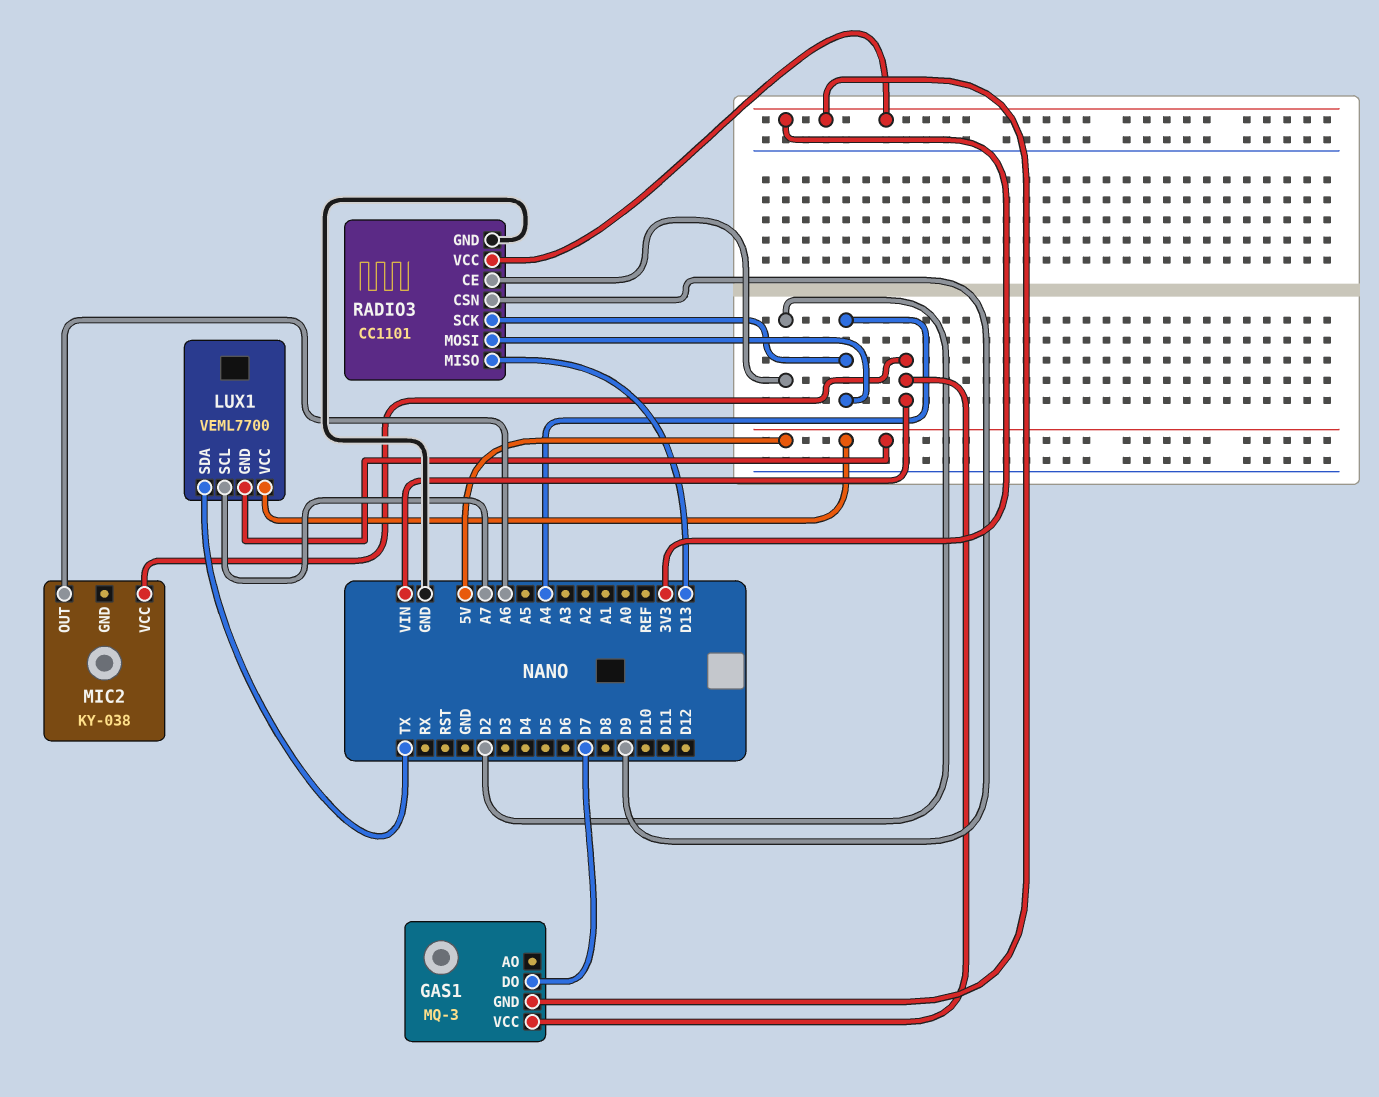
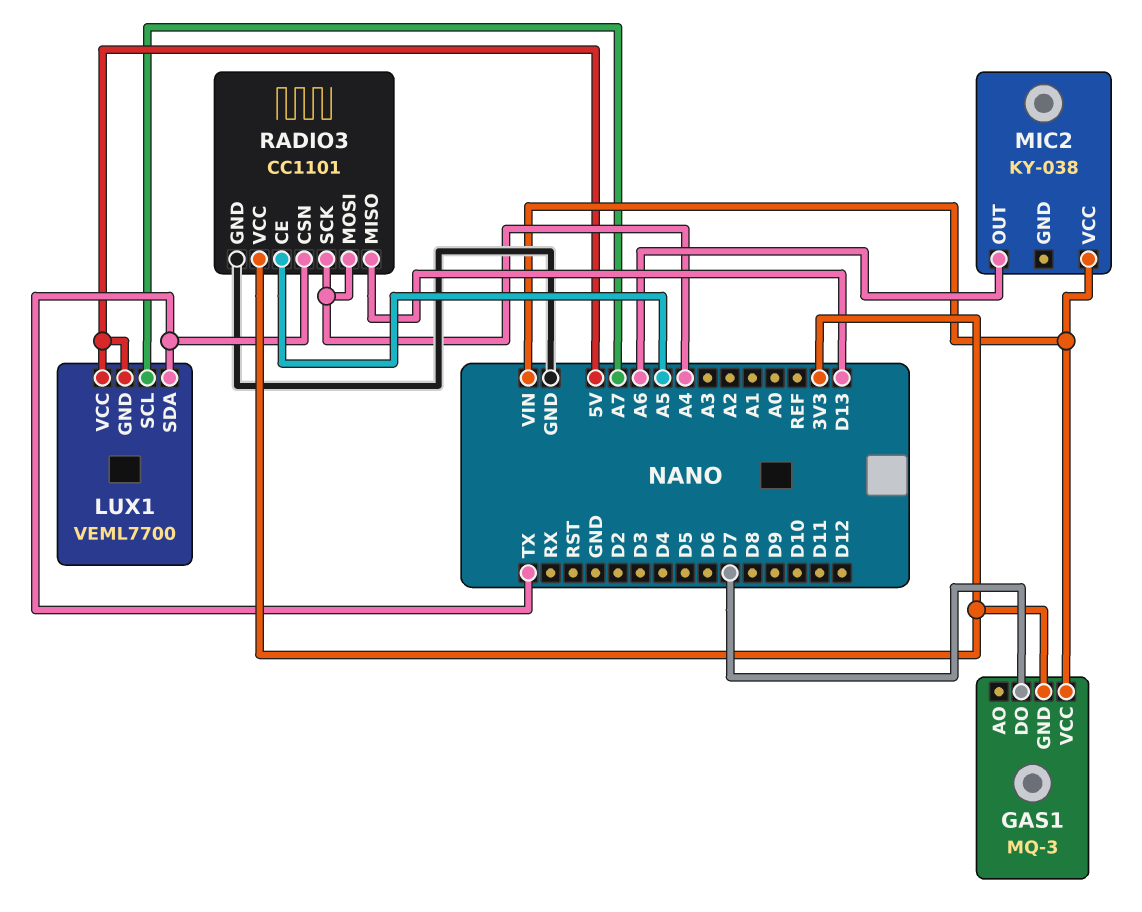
RADIO3 pin CE: D2 -> A5
RADIO3 pin CSN: D9 -> TX

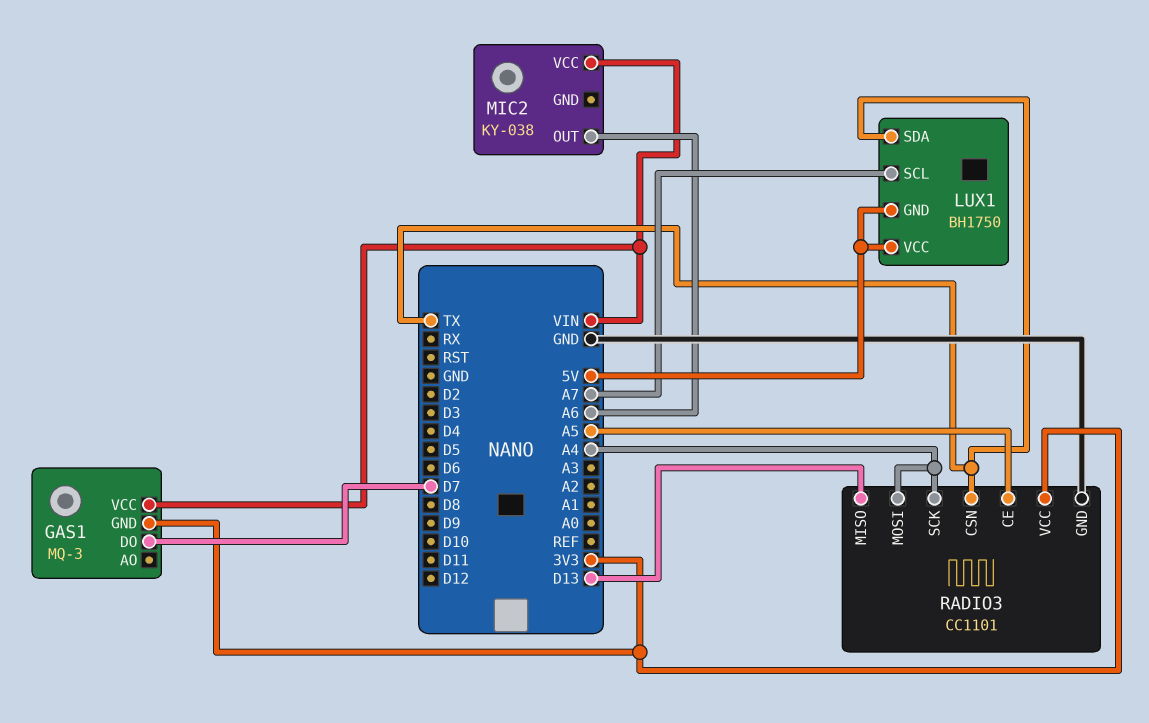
LUX1: VEML7700 -> BH1750

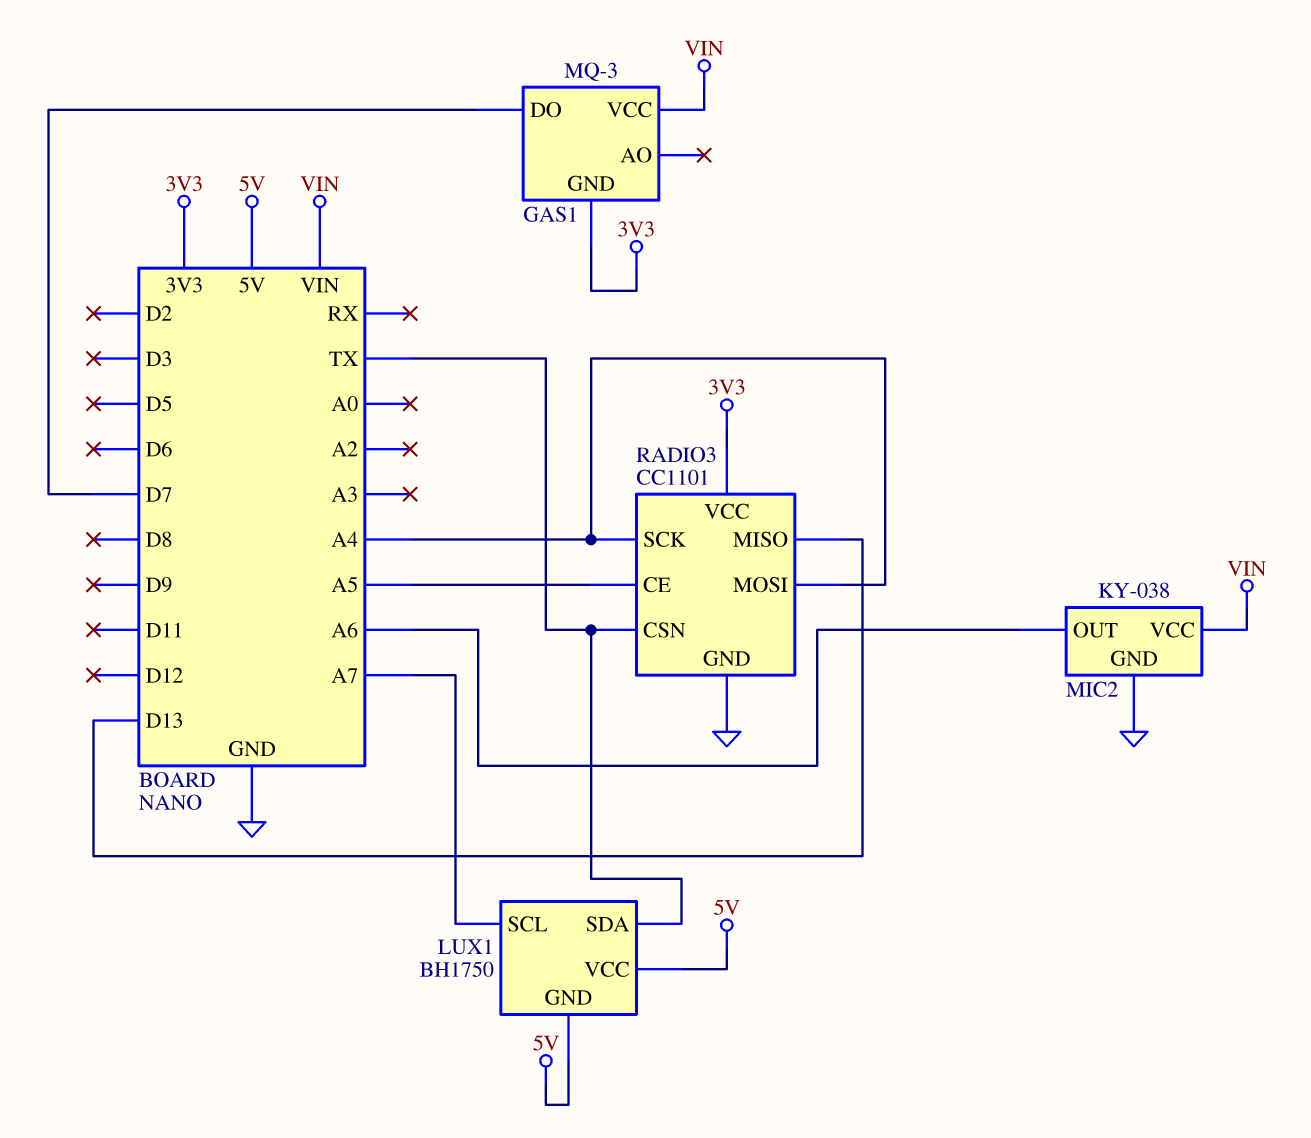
MIC2 pin GND: none -> GND

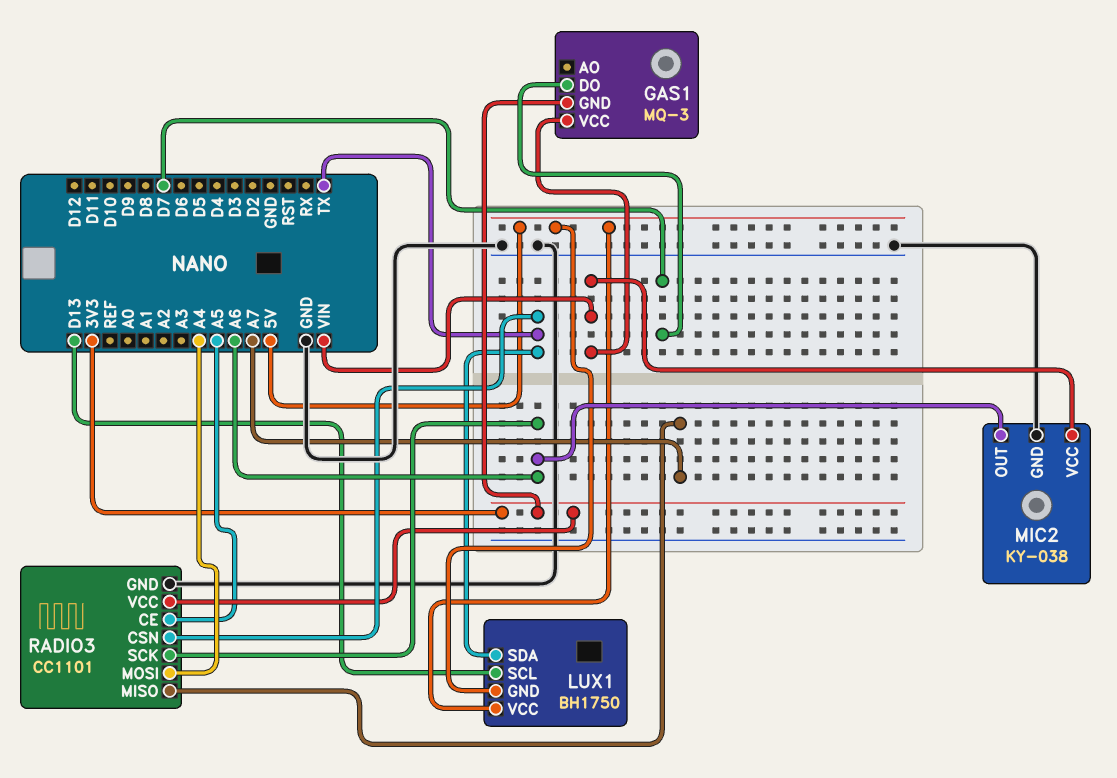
LUX1 pin SCL: A7 -> D13
RADIO3 pin MISO: D13 -> A7
RADIO3 pin SCK: A4 -> A6

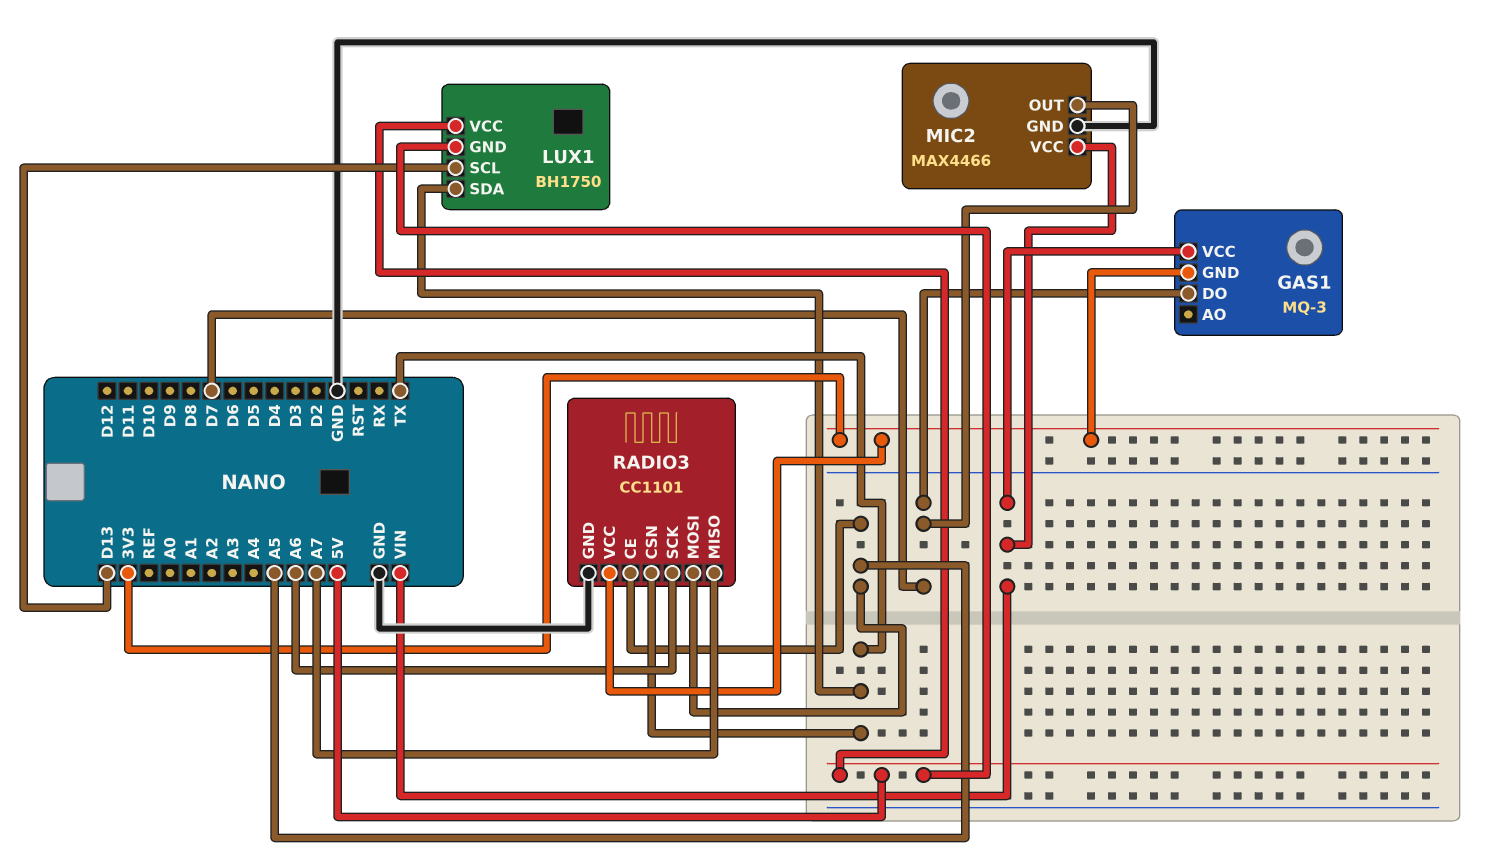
MIC2: KY-038 -> MAX4466
MIC2 pin OUT: A6 -> D7
RADIO3 pin MOSI: A4 -> A5

